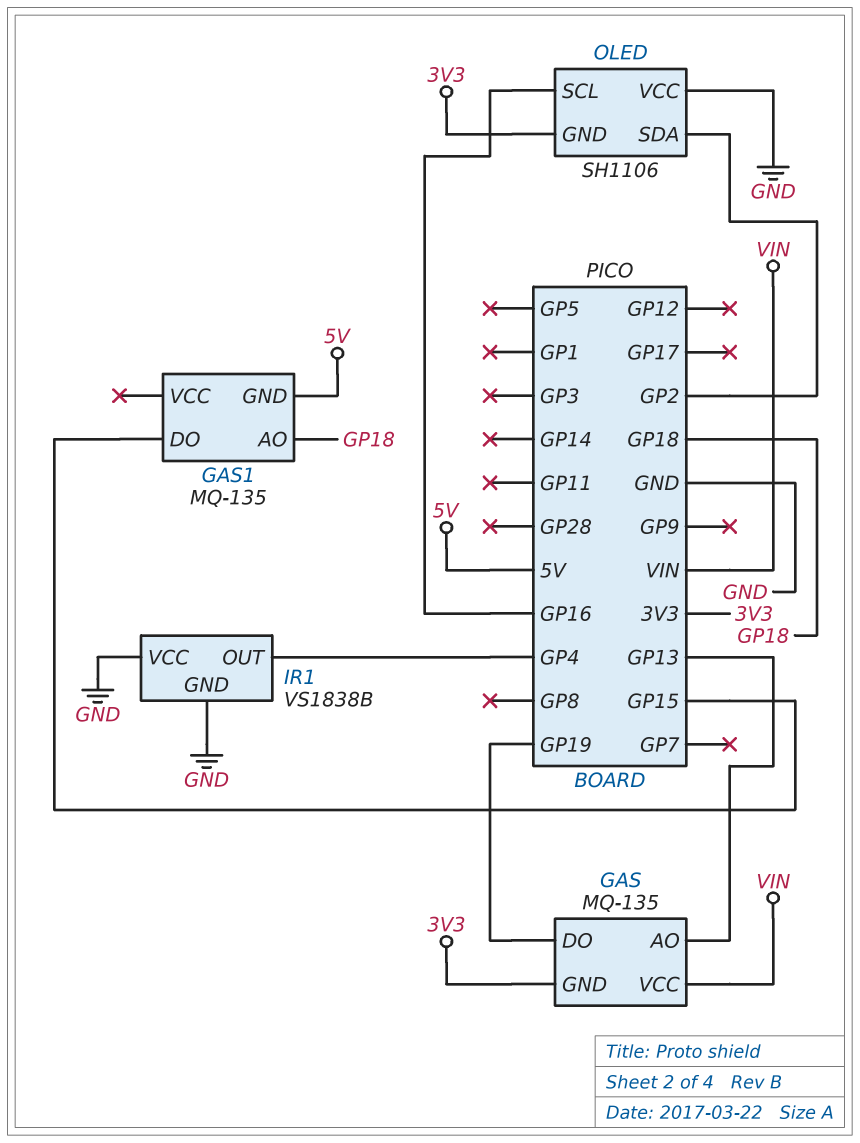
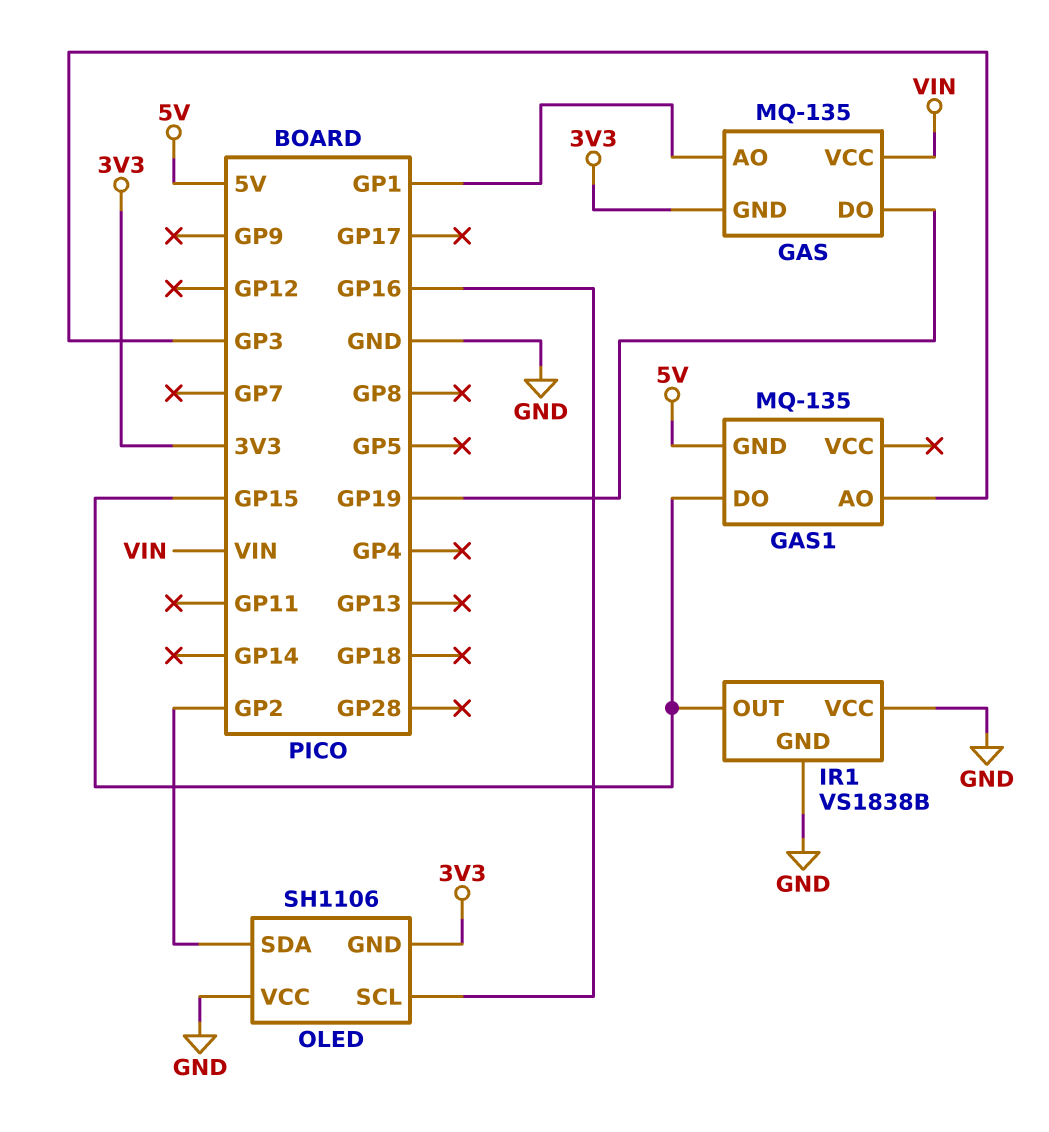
GAS pin AO: GP13 -> GP1
GAS1 pin AO: GP18 -> GP3
IR1 pin OUT: GP4 -> GP15

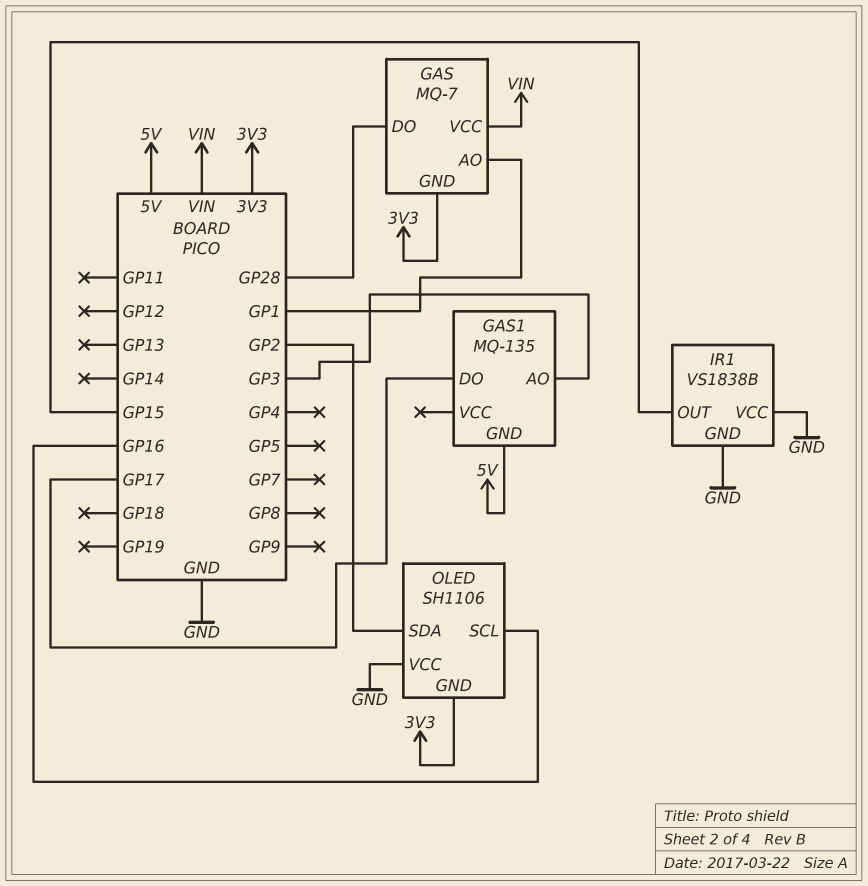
GAS: MQ-135 -> MQ-7
GAS pin DO: GP19 -> GP28
GAS1 pin DO: GP15 -> GP17

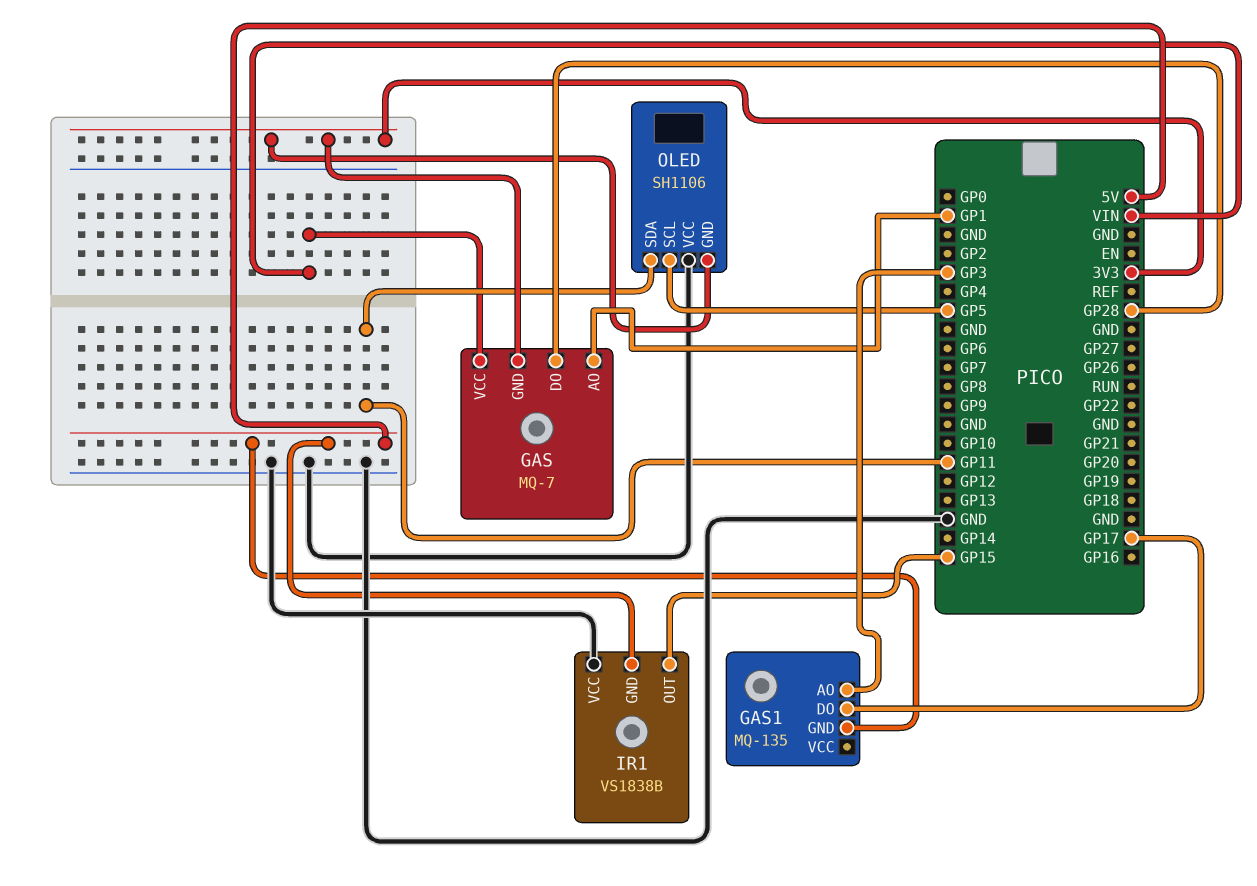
IR1 pin GND: GND -> 5V
OLED pin SCL: GP16 -> GP5
OLED pin SDA: GP2 -> GP11

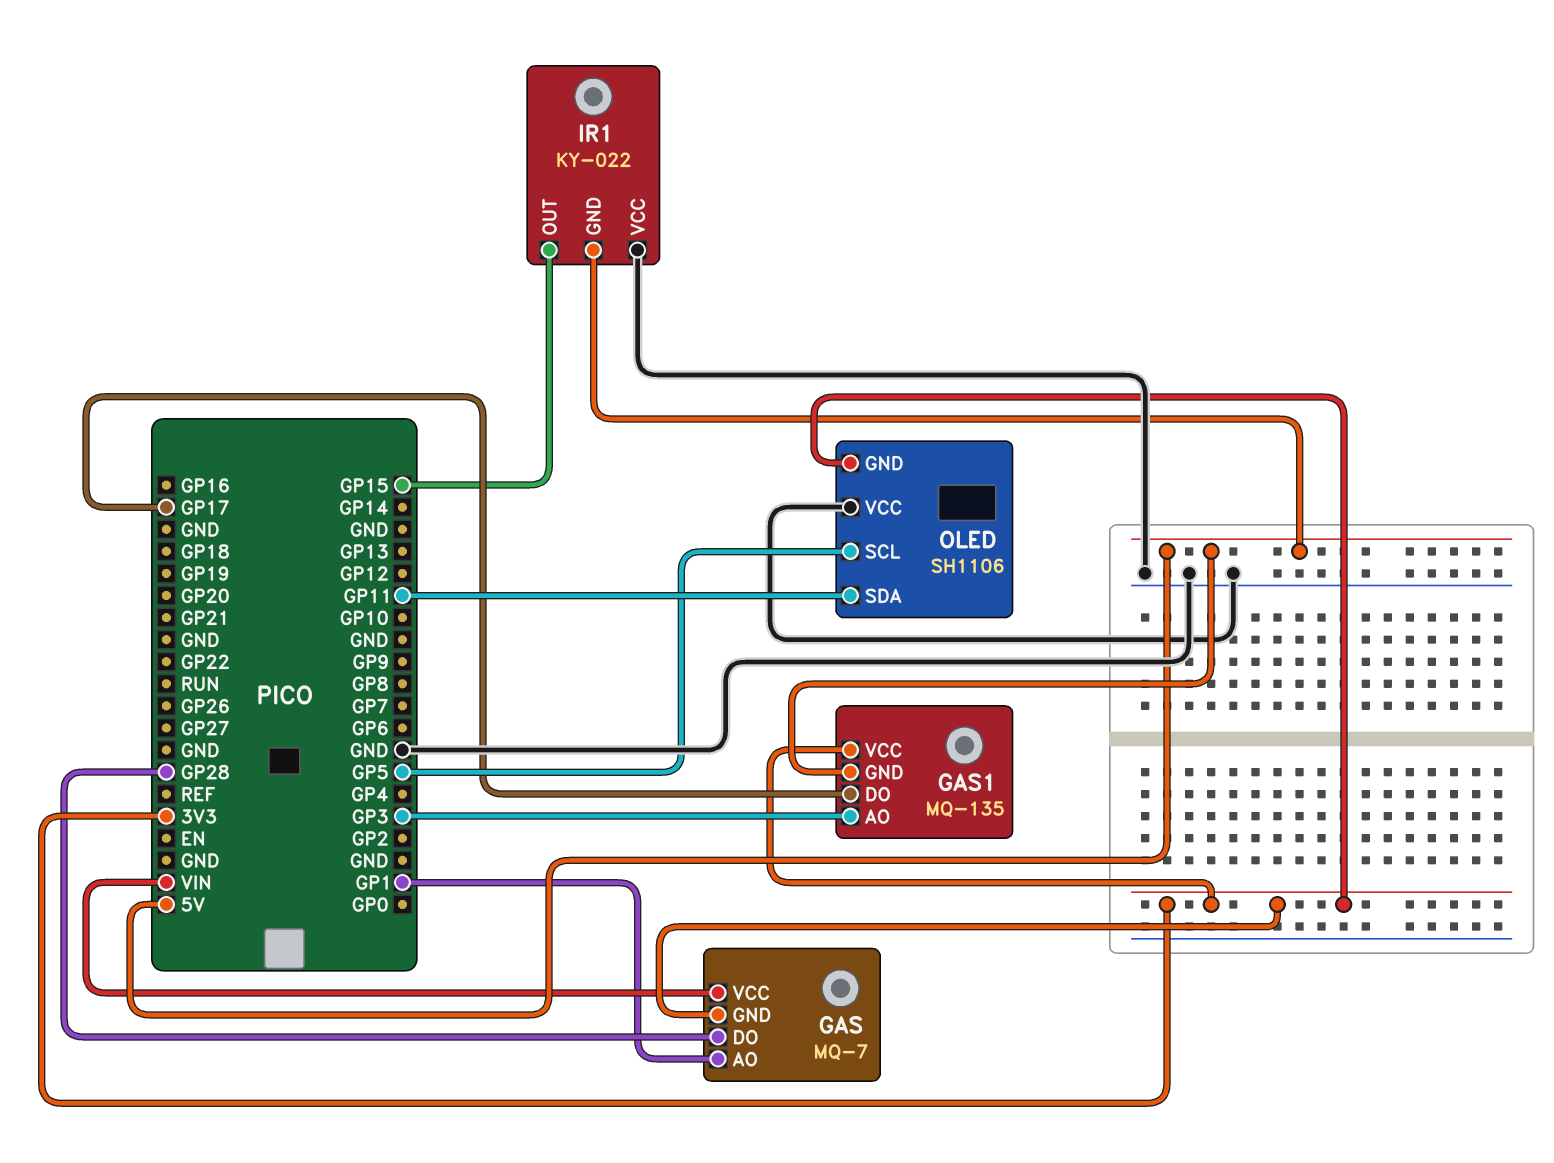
GAS1 pin VCC: none -> 3V3
IR1: VS1838B -> KY-022

